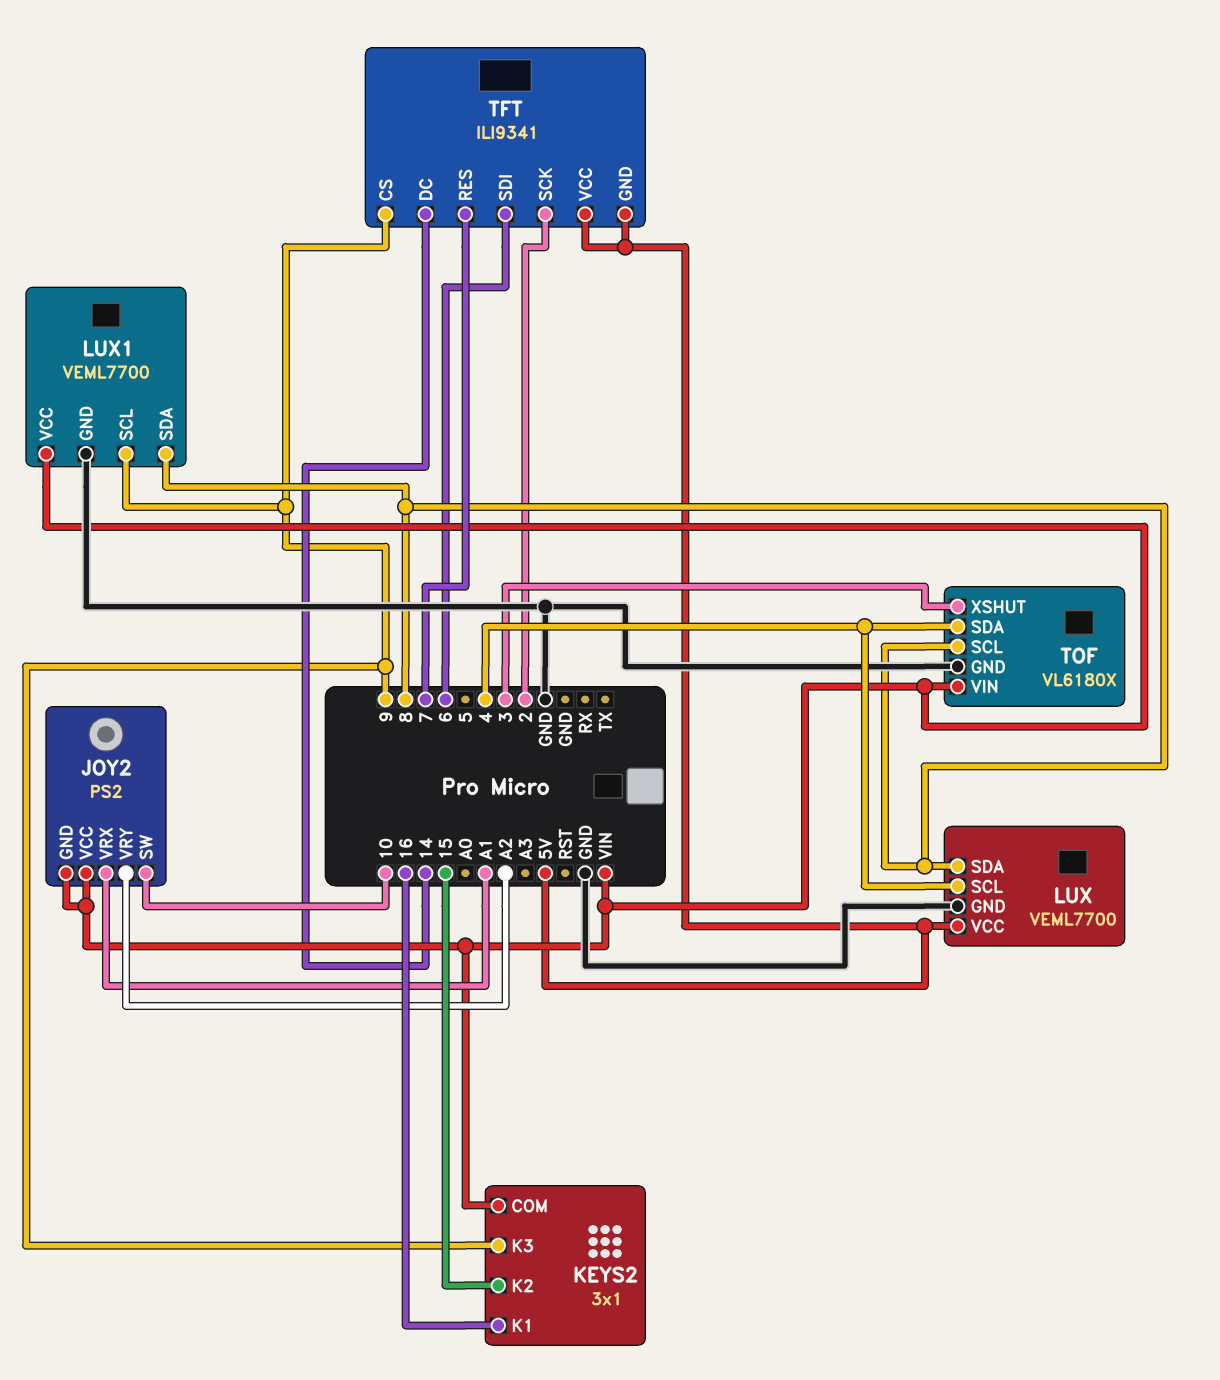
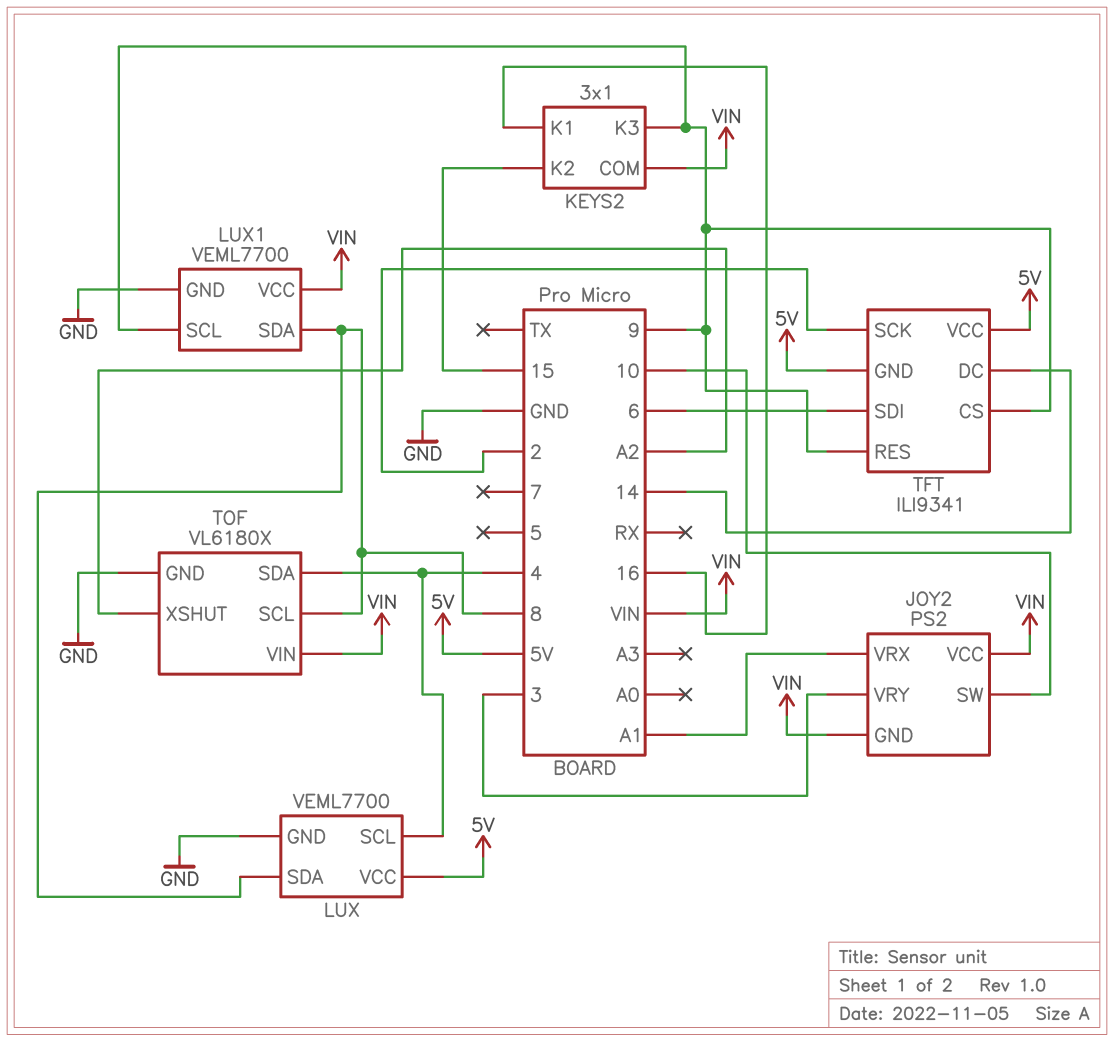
JOY2 pin VRY: A2 -> 3
TFT pin RES: 7 -> 9
TOF pin XSHUT: 3 -> A2

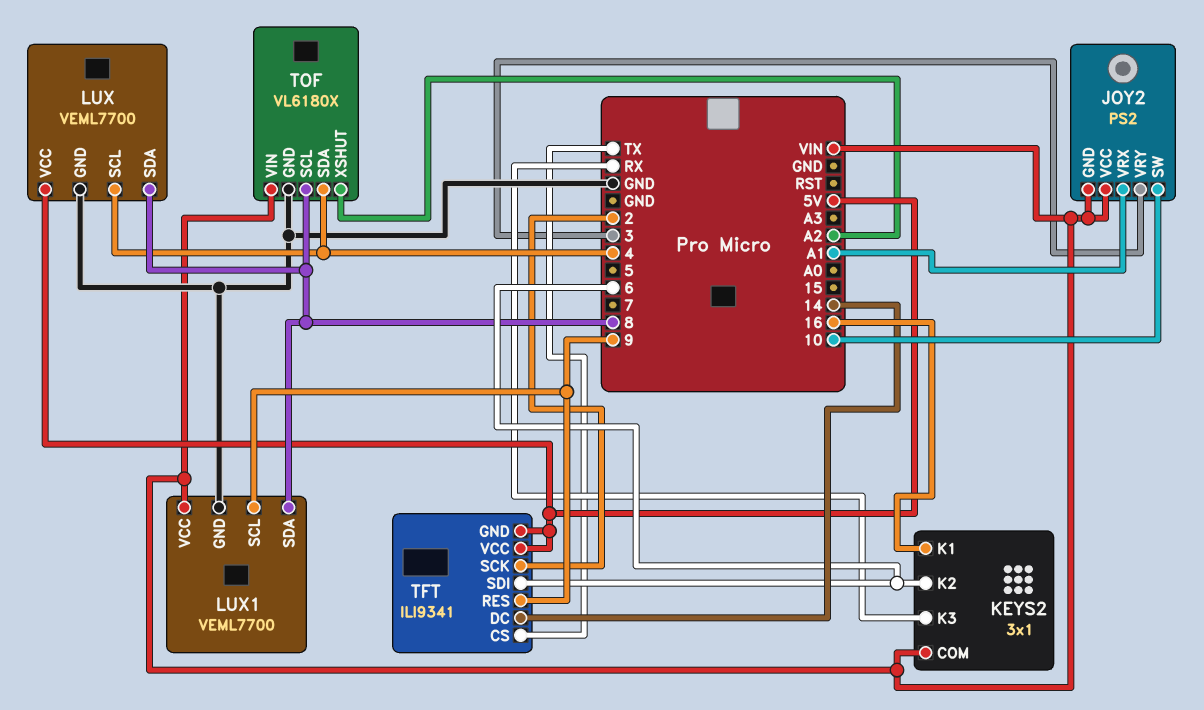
KEYS2 pin K2: 15 -> 6
KEYS2 pin K3: 9 -> RX
TFT pin CS: 9 -> TX

